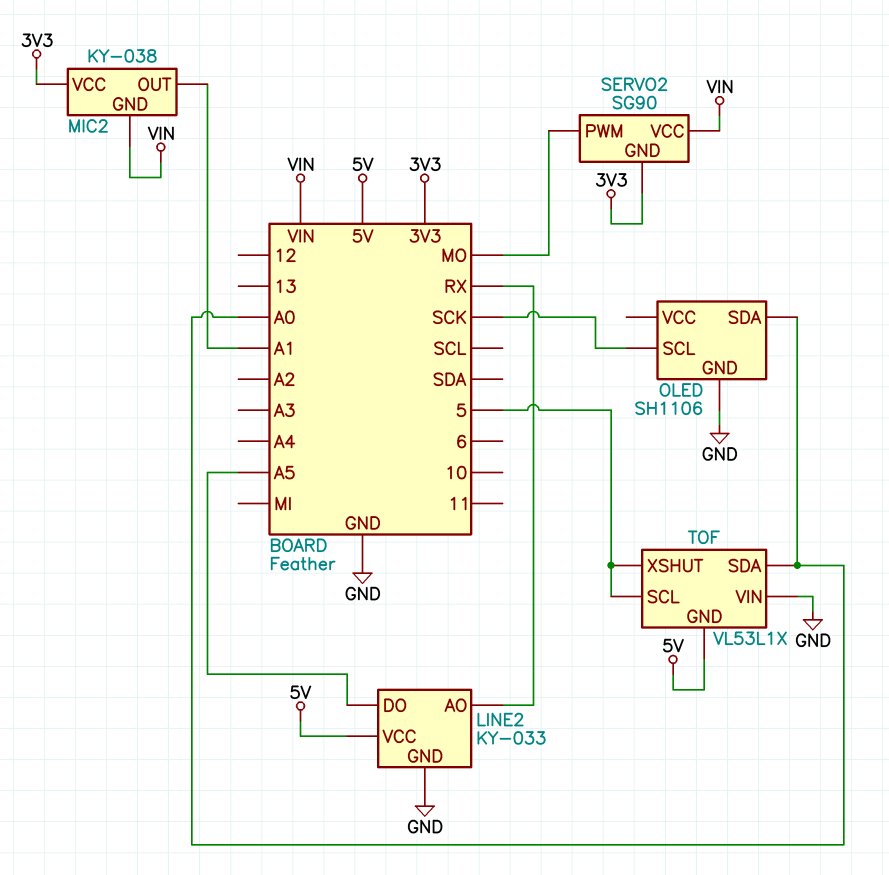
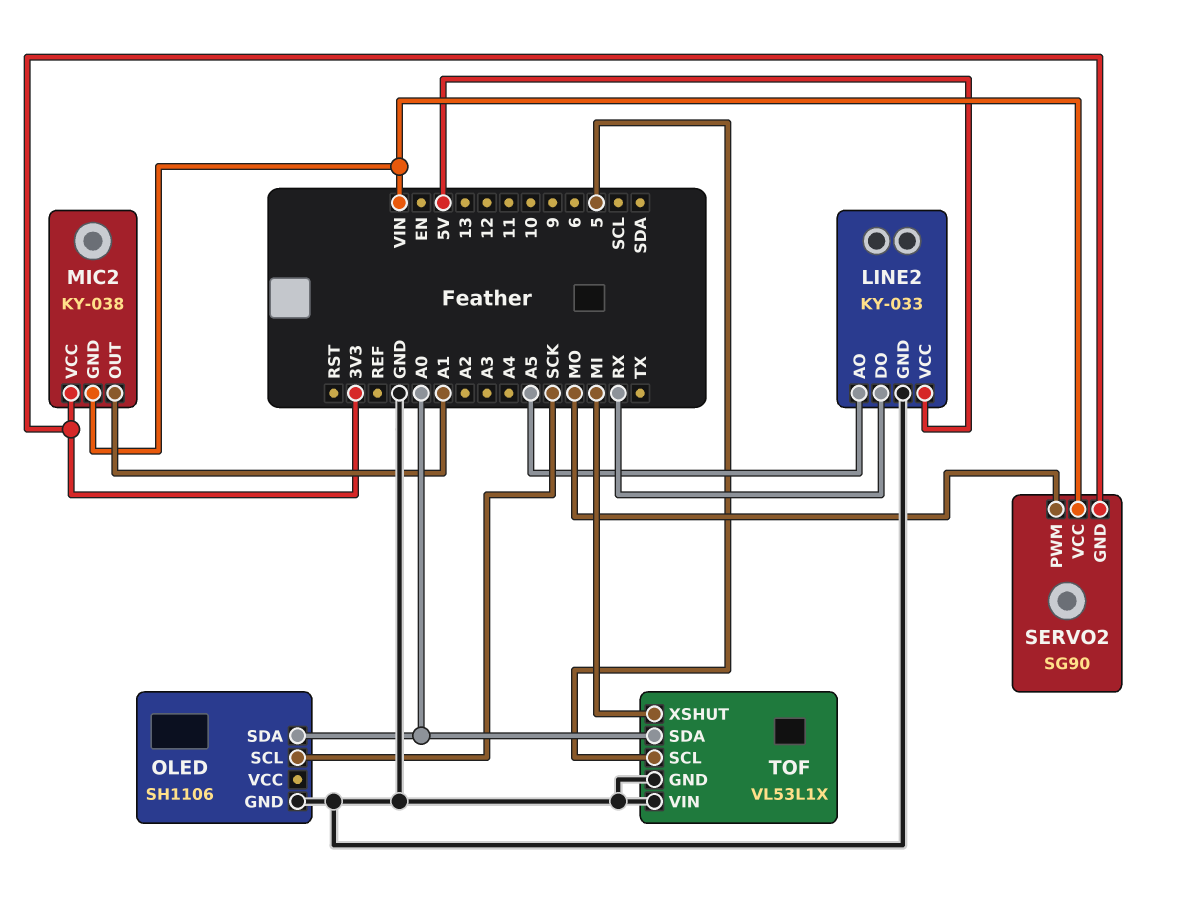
LINE2 pin AO: RX -> A5
LINE2 pin DO: A5 -> RX
TOF pin GND: 5V -> GND
TOF pin XSHUT: 5 -> MI

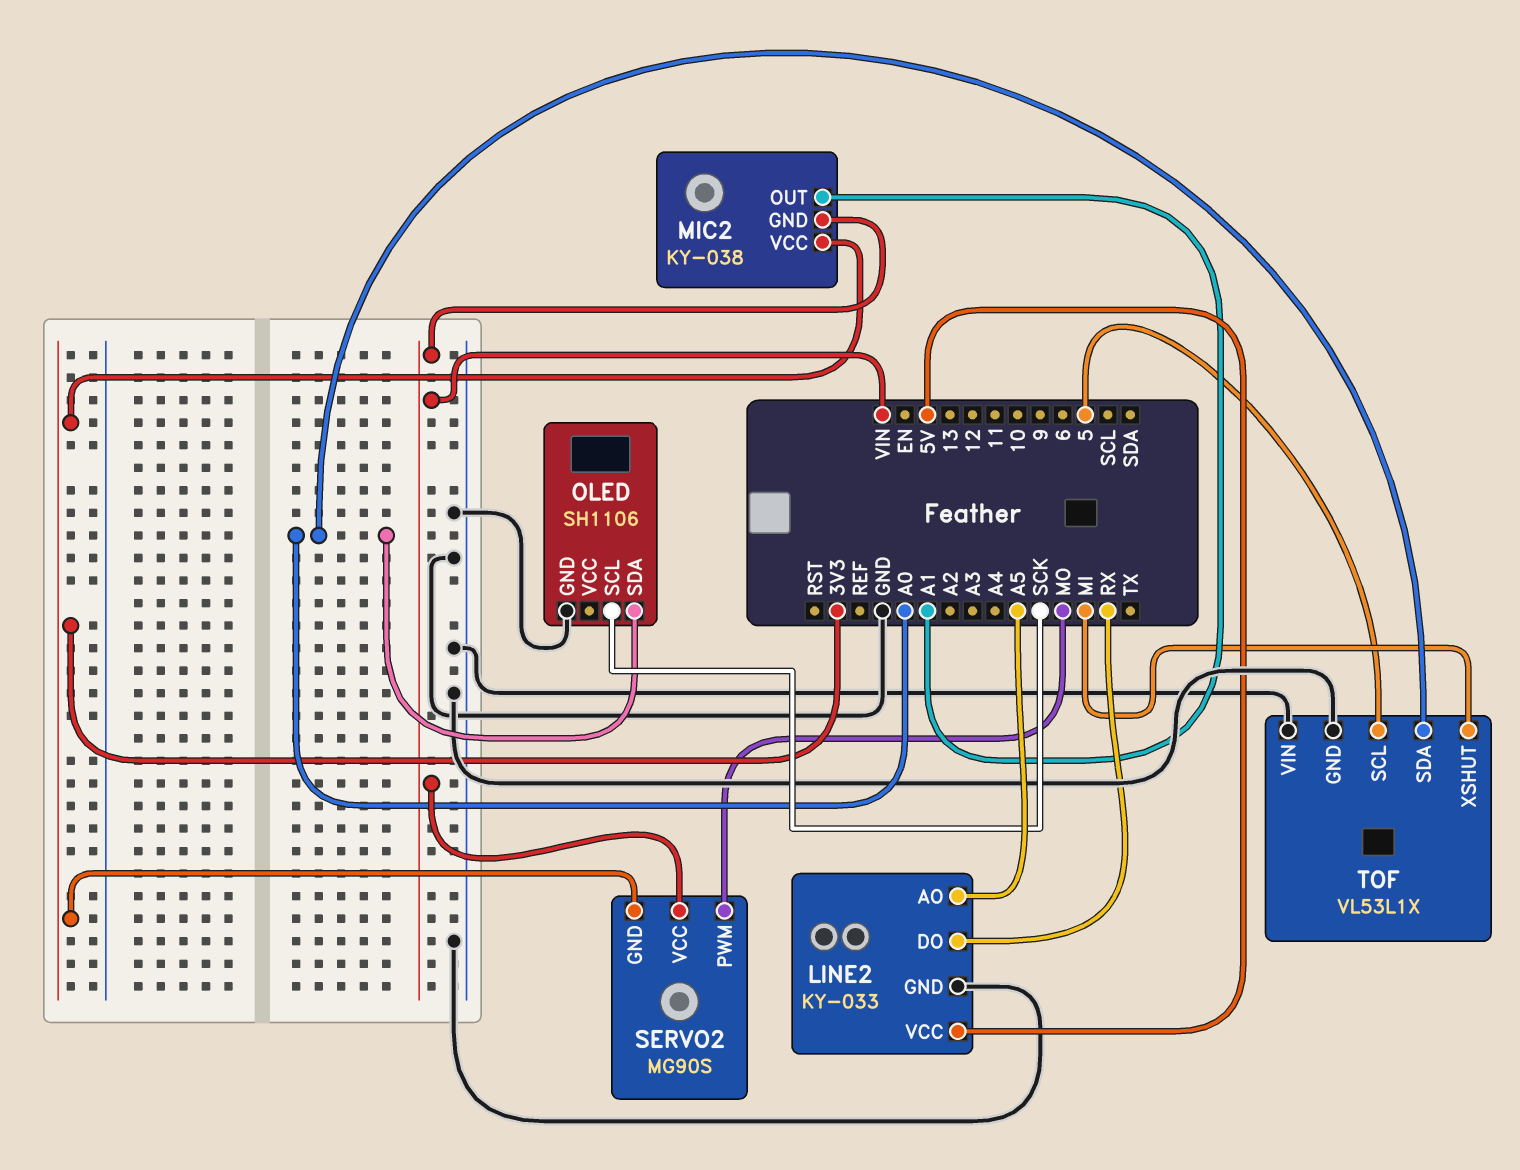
SERVO2: SG90 -> MG90S

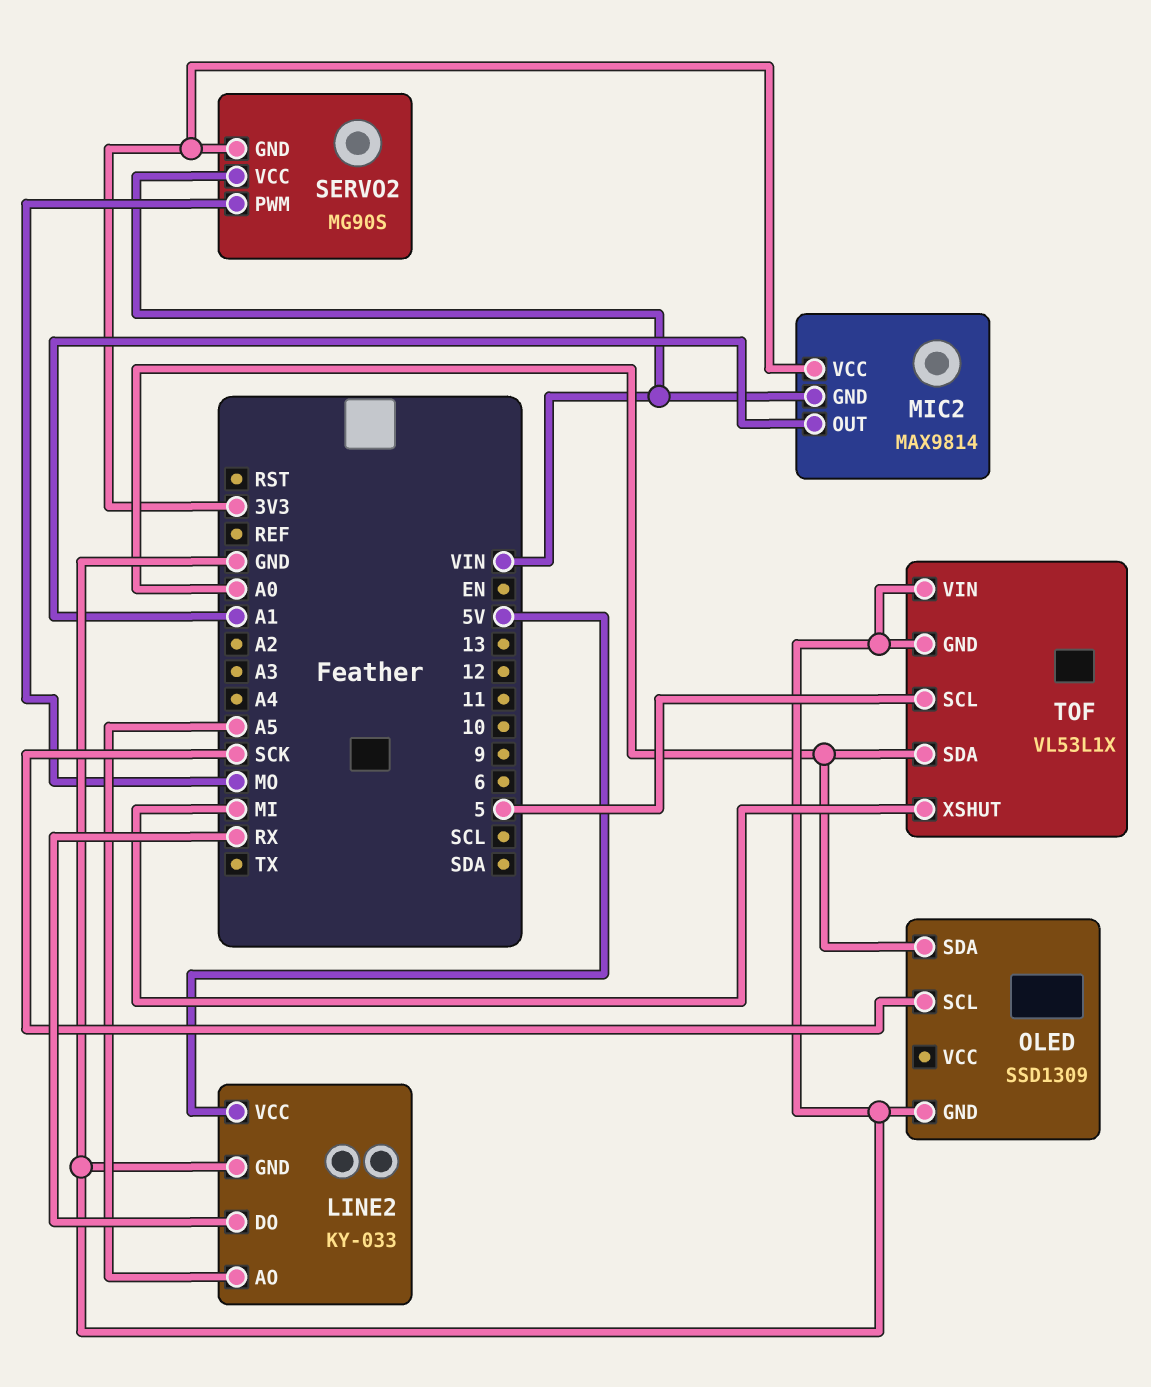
MIC2: KY-038 -> MAX9814
OLED: SH1106 -> SSD1309

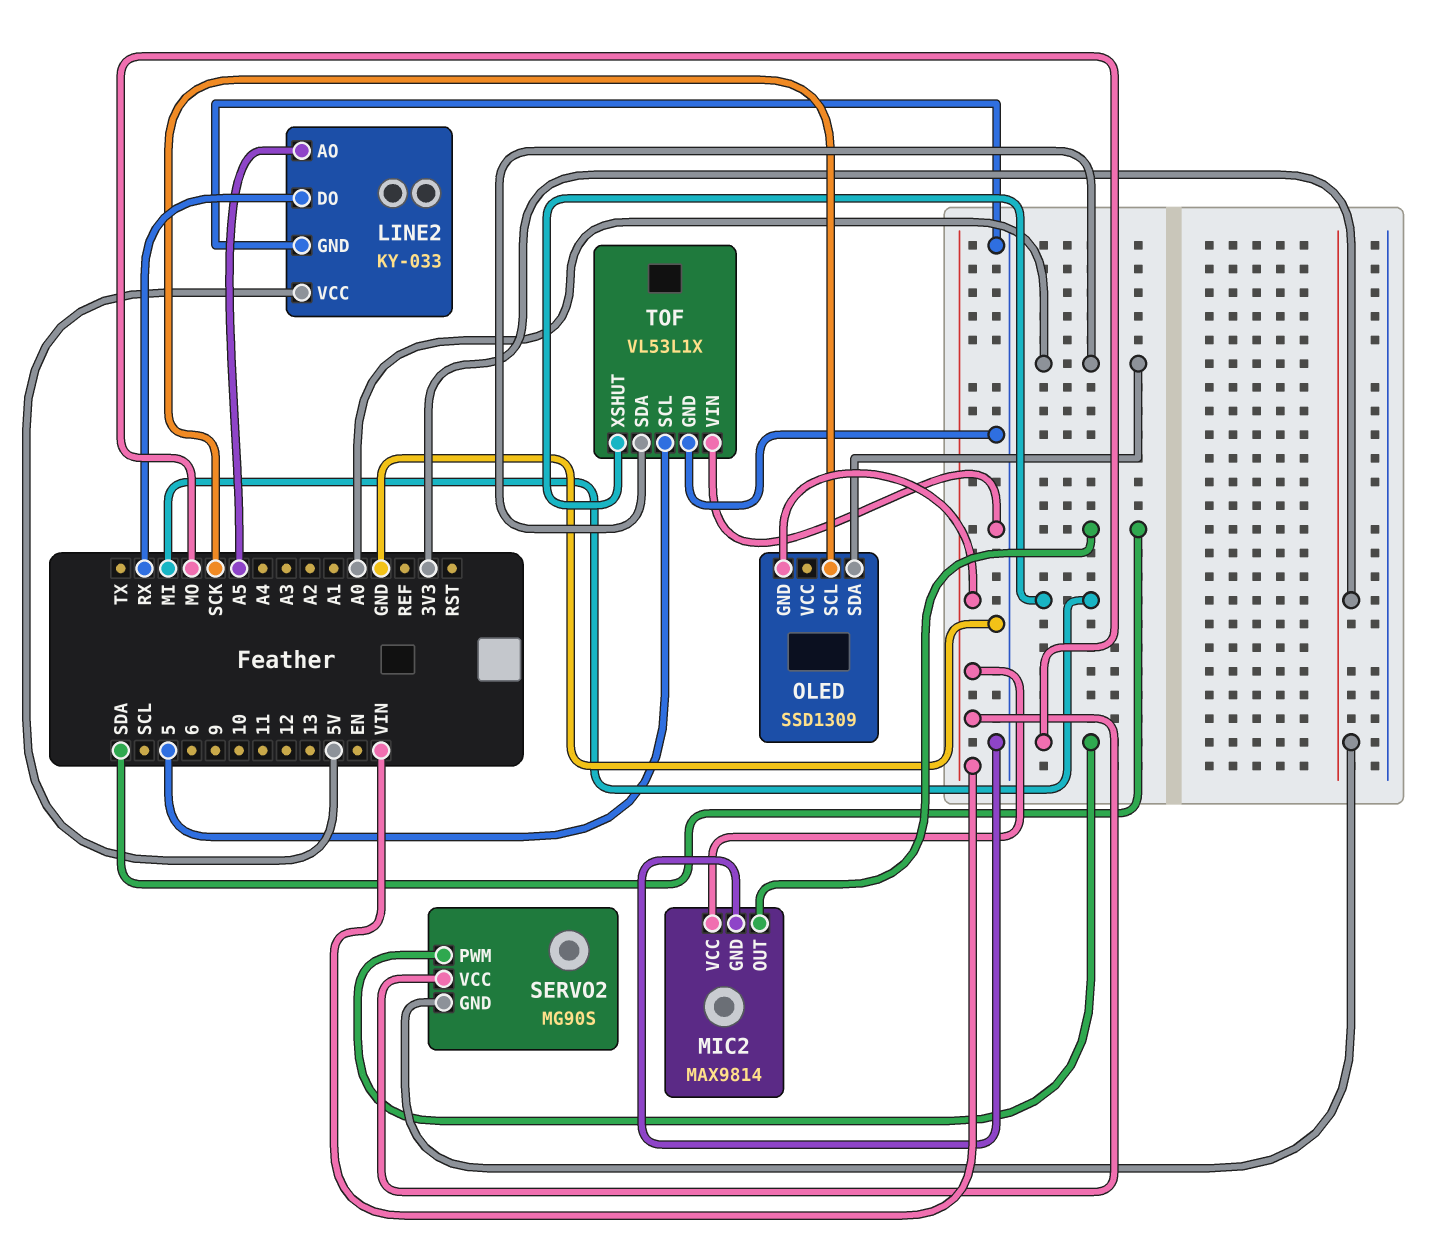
MIC2 pin GND: VIN -> GND
MIC2 pin OUT: A1 -> SDA
MIC2 pin VCC: 3V3 -> VIN
OLED pin GND: GND -> VIN

